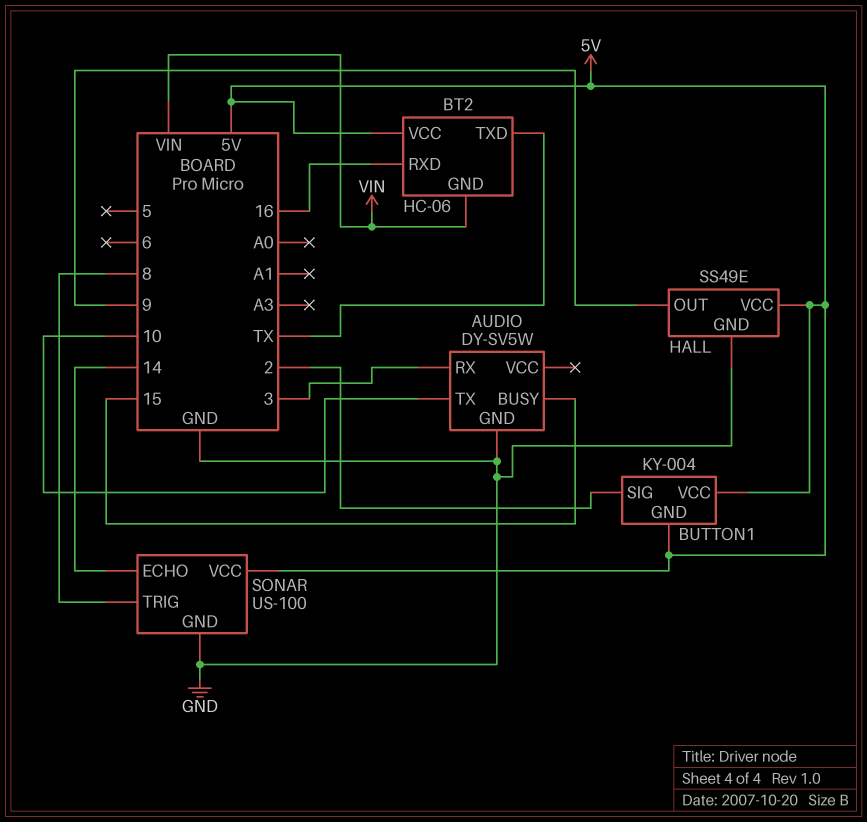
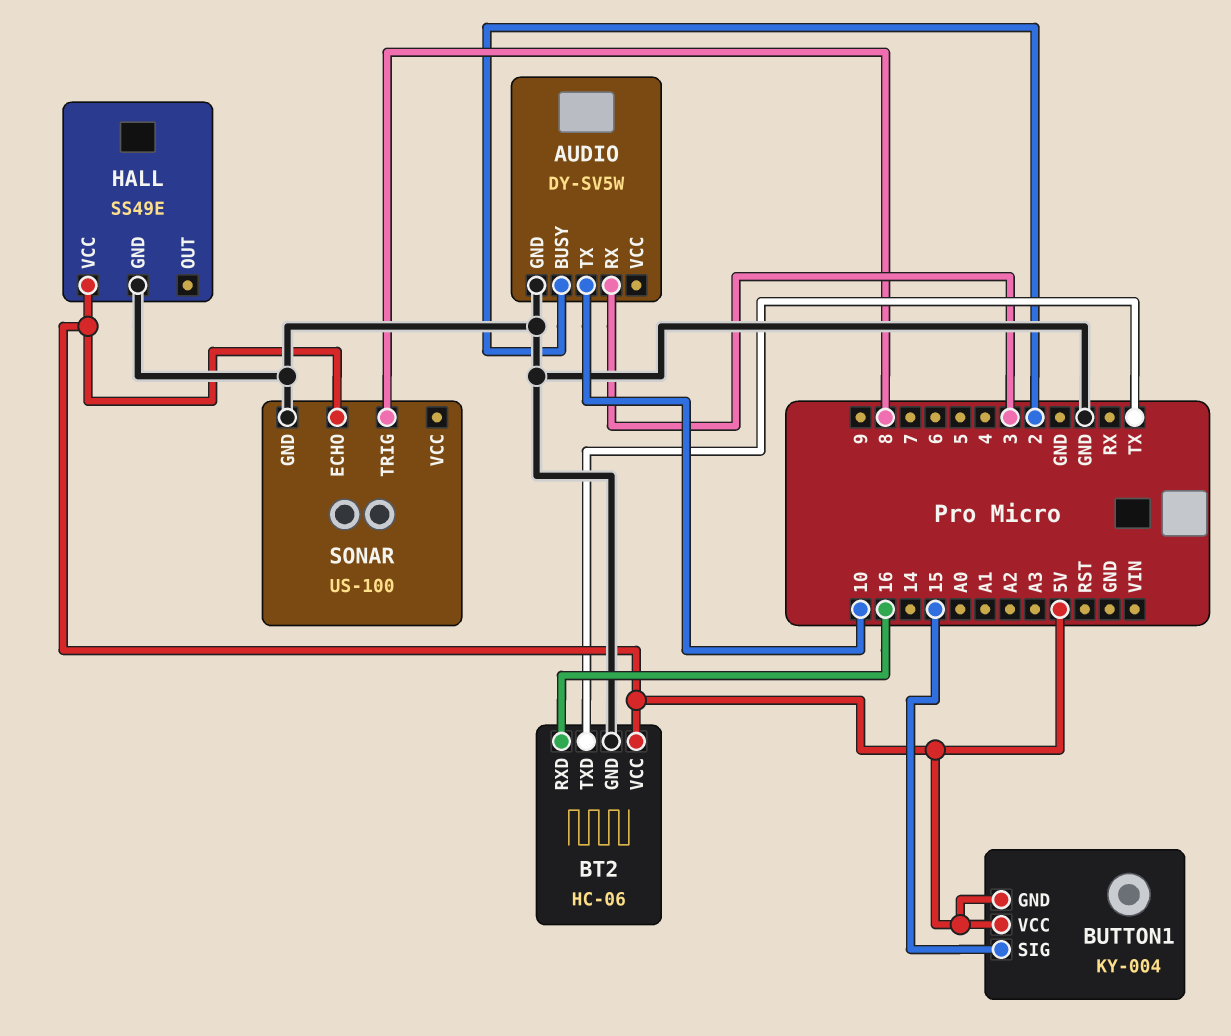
AUDIO pin BUSY: 15 -> 2
BT2 pin GND: VIN -> GND
BUTTON1 pin SIG: 2 -> 15
HALL pin OUT: 9 -> none
SONAR pin ECHO: 14 -> 5V
SONAR pin VCC: 5V -> none

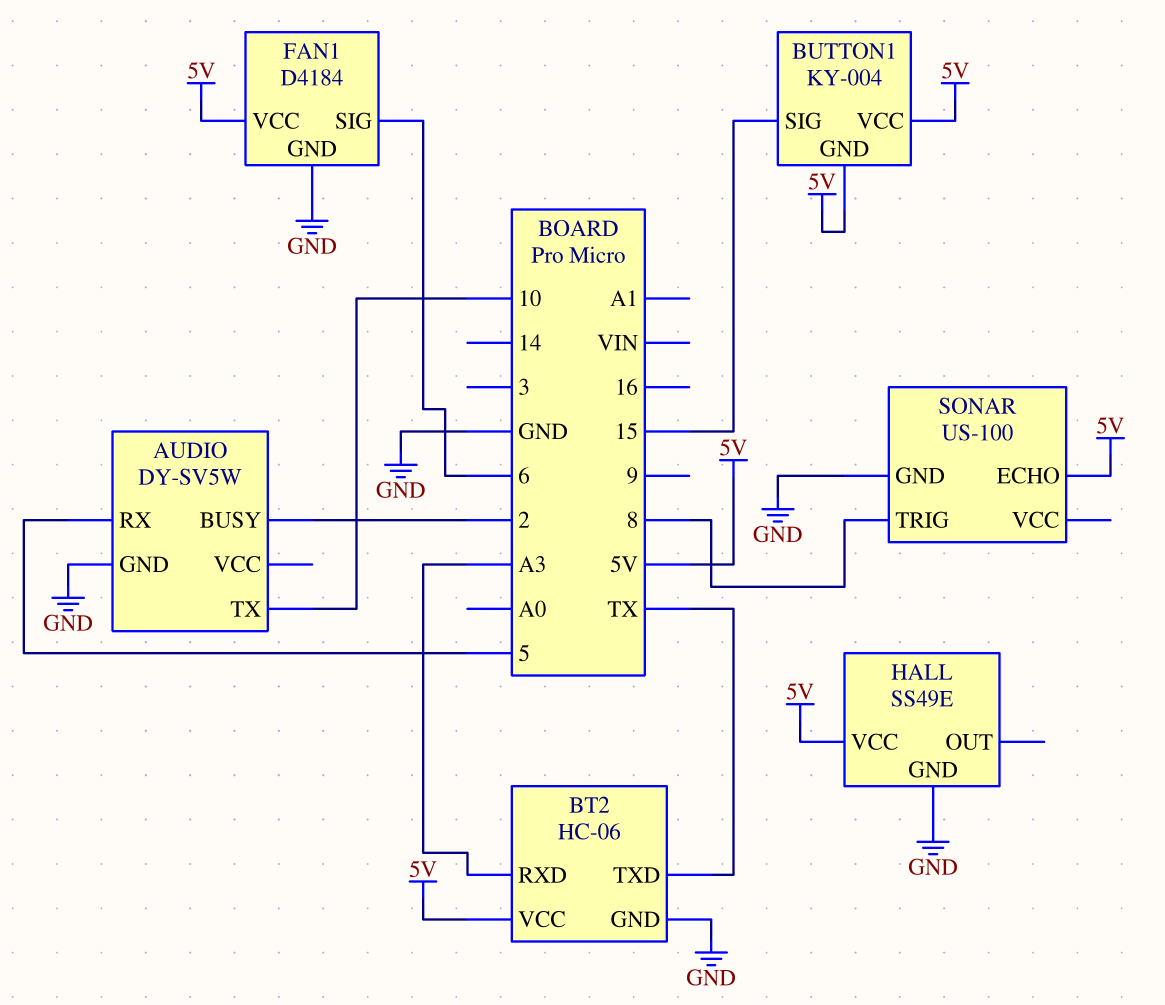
AUDIO pin RX: 3 -> 5
BT2 pin RXD: 16 -> A3
FAN1: none -> D4184
FAN1 pin GND: none -> GND
FAN1 pin SIG: none -> 6
FAN1 pin VCC: none -> 5V

